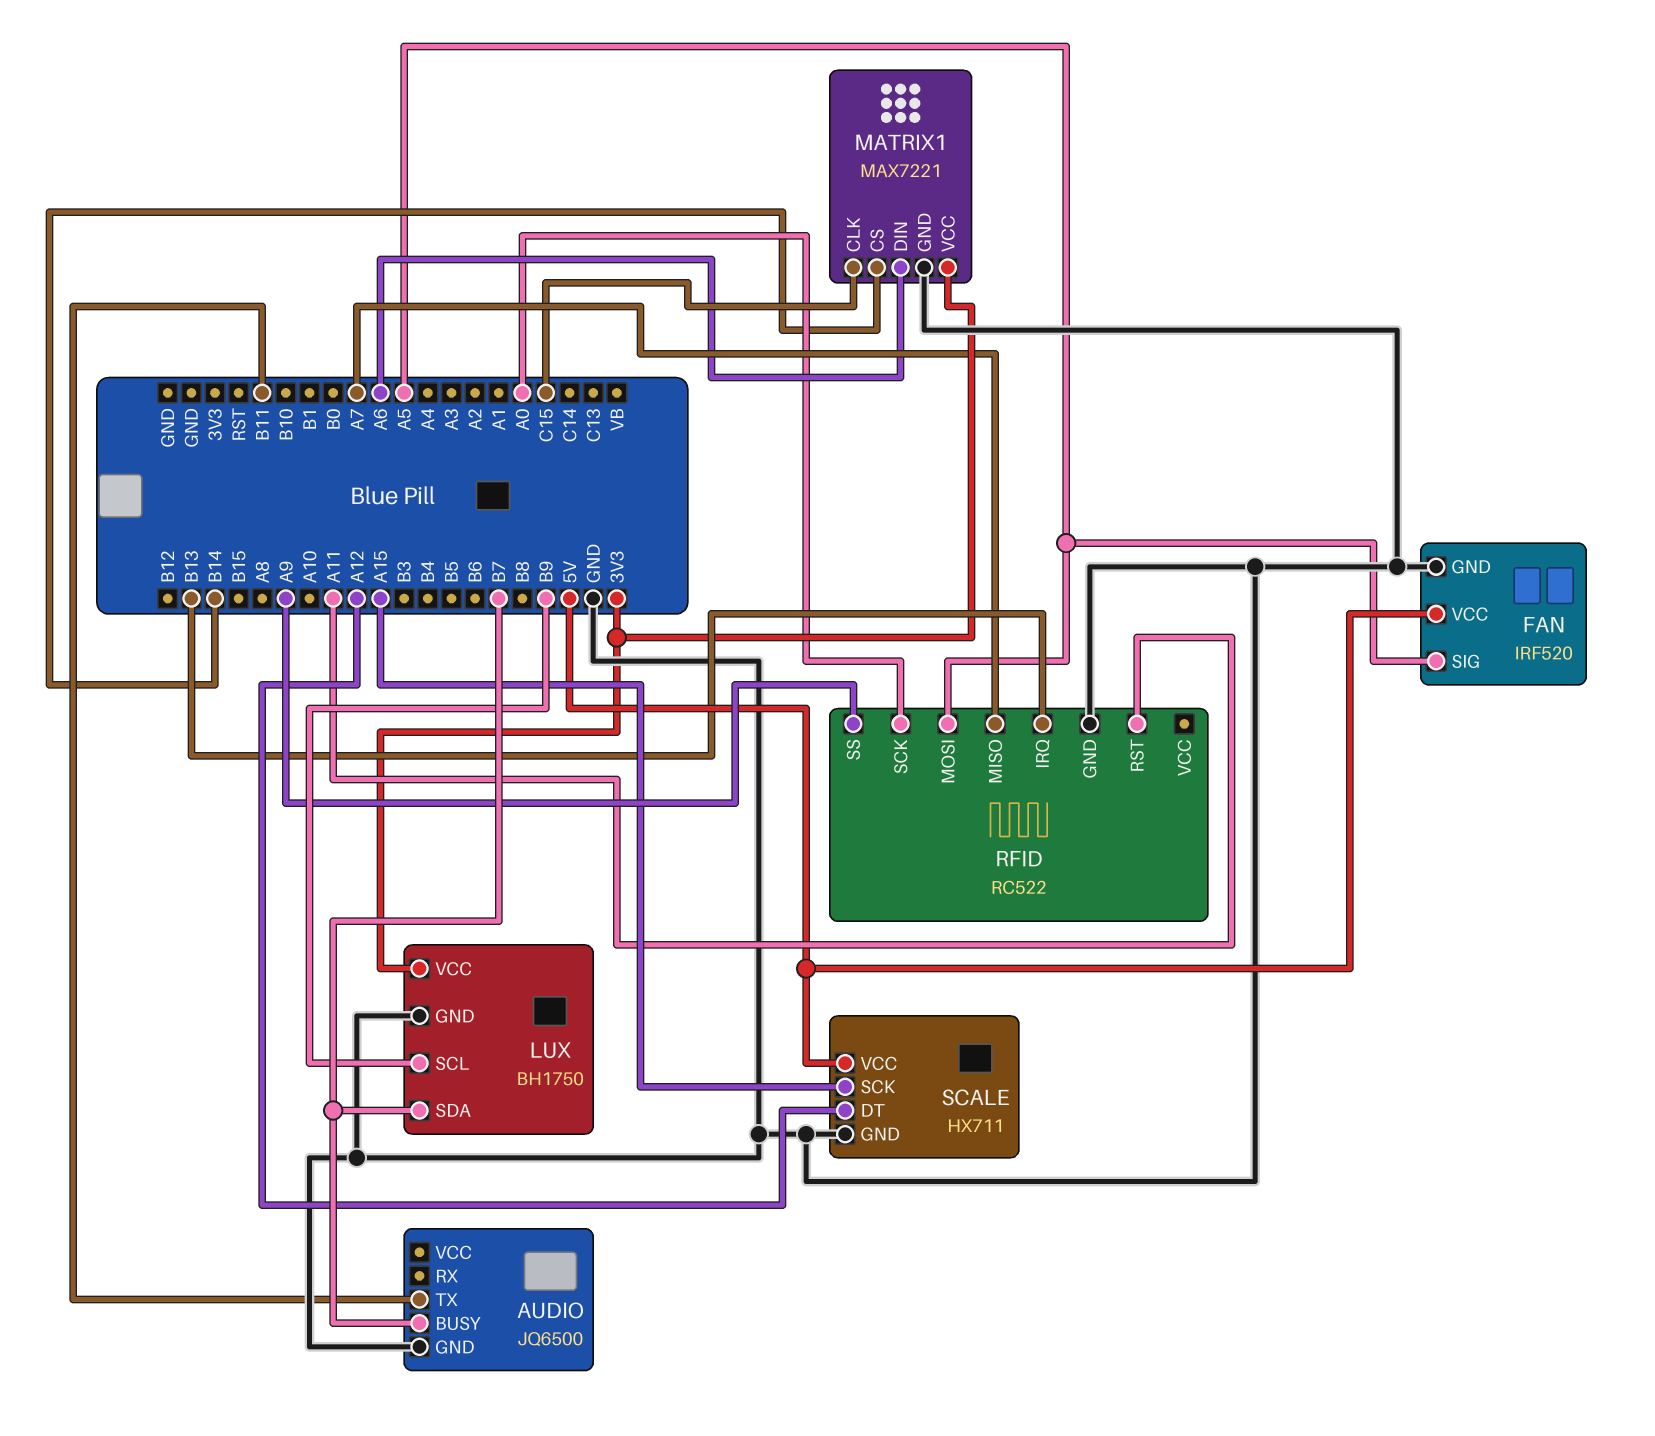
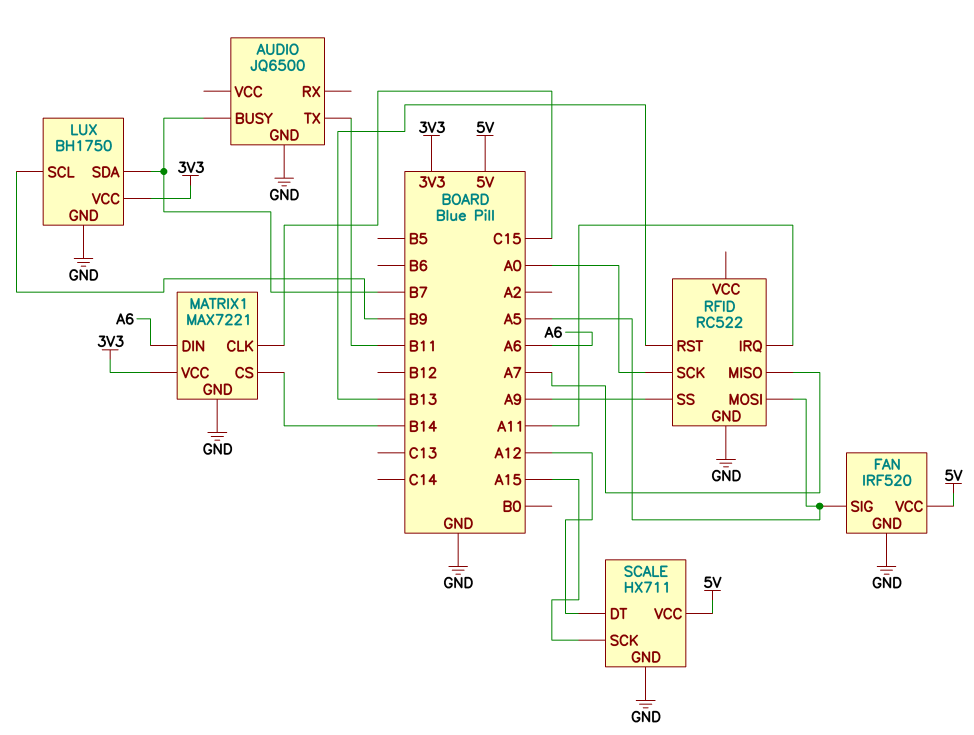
RFID pin IRQ: B13 -> A11
RFID pin RST: A11 -> B13

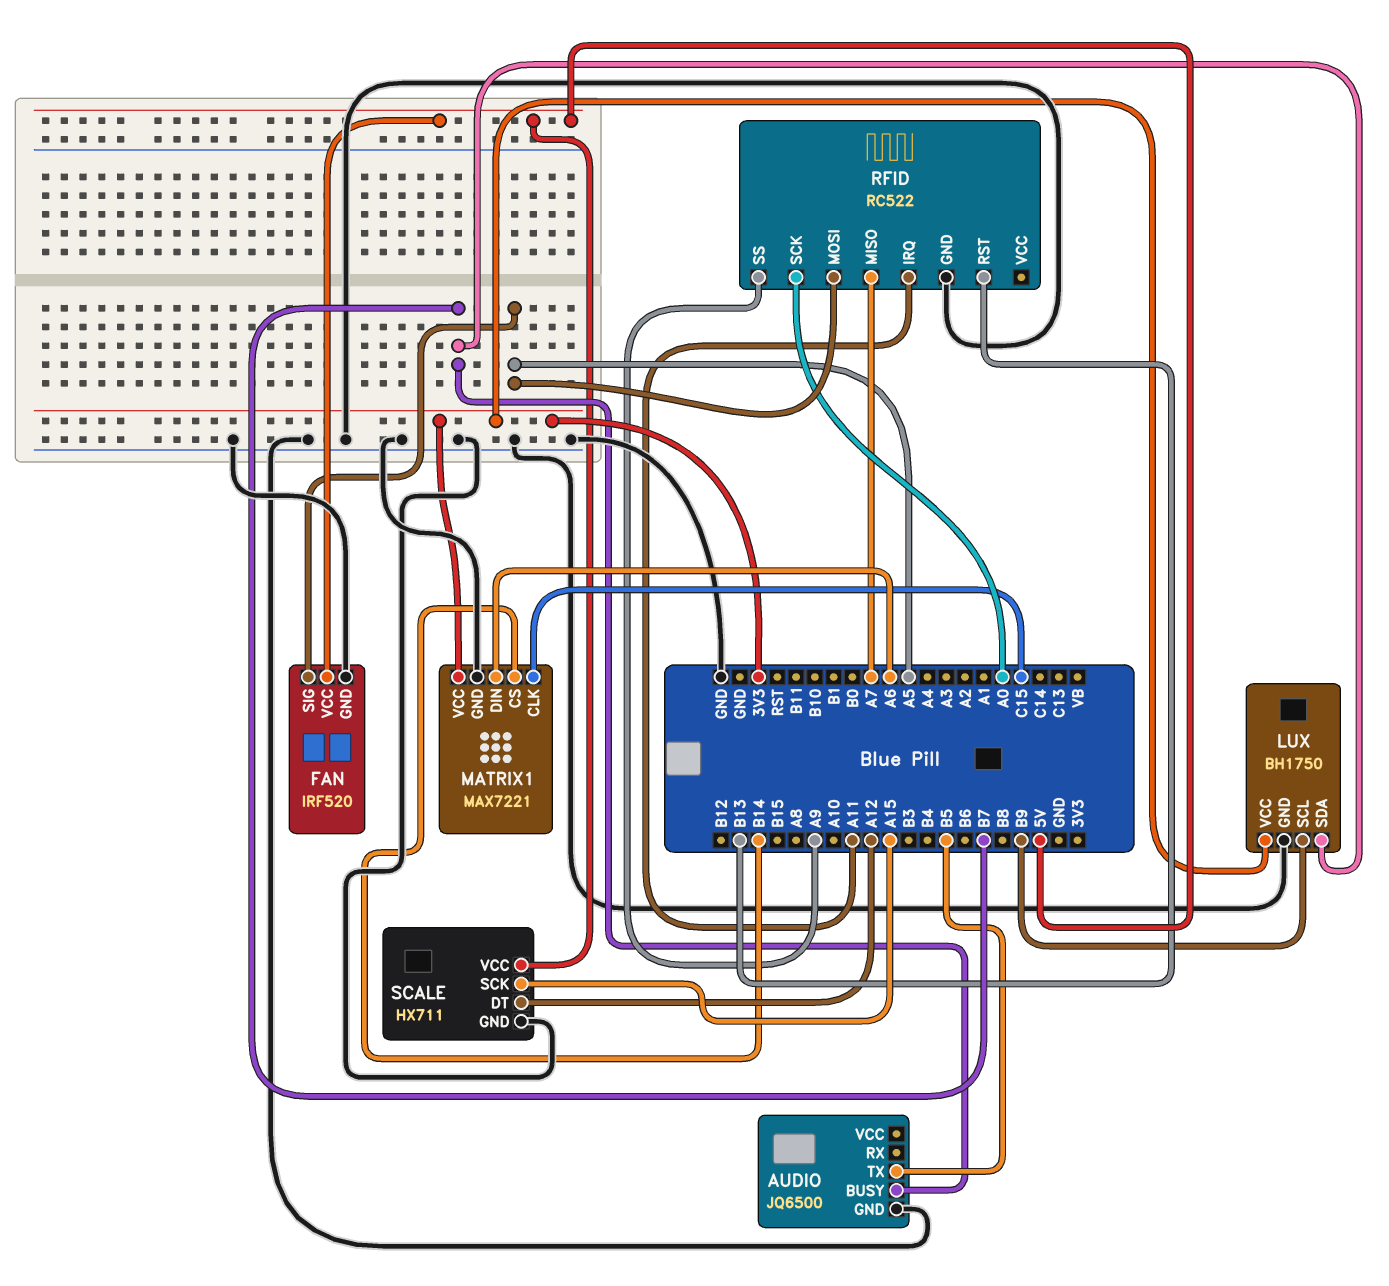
AUDIO pin TX: B11 -> B5

